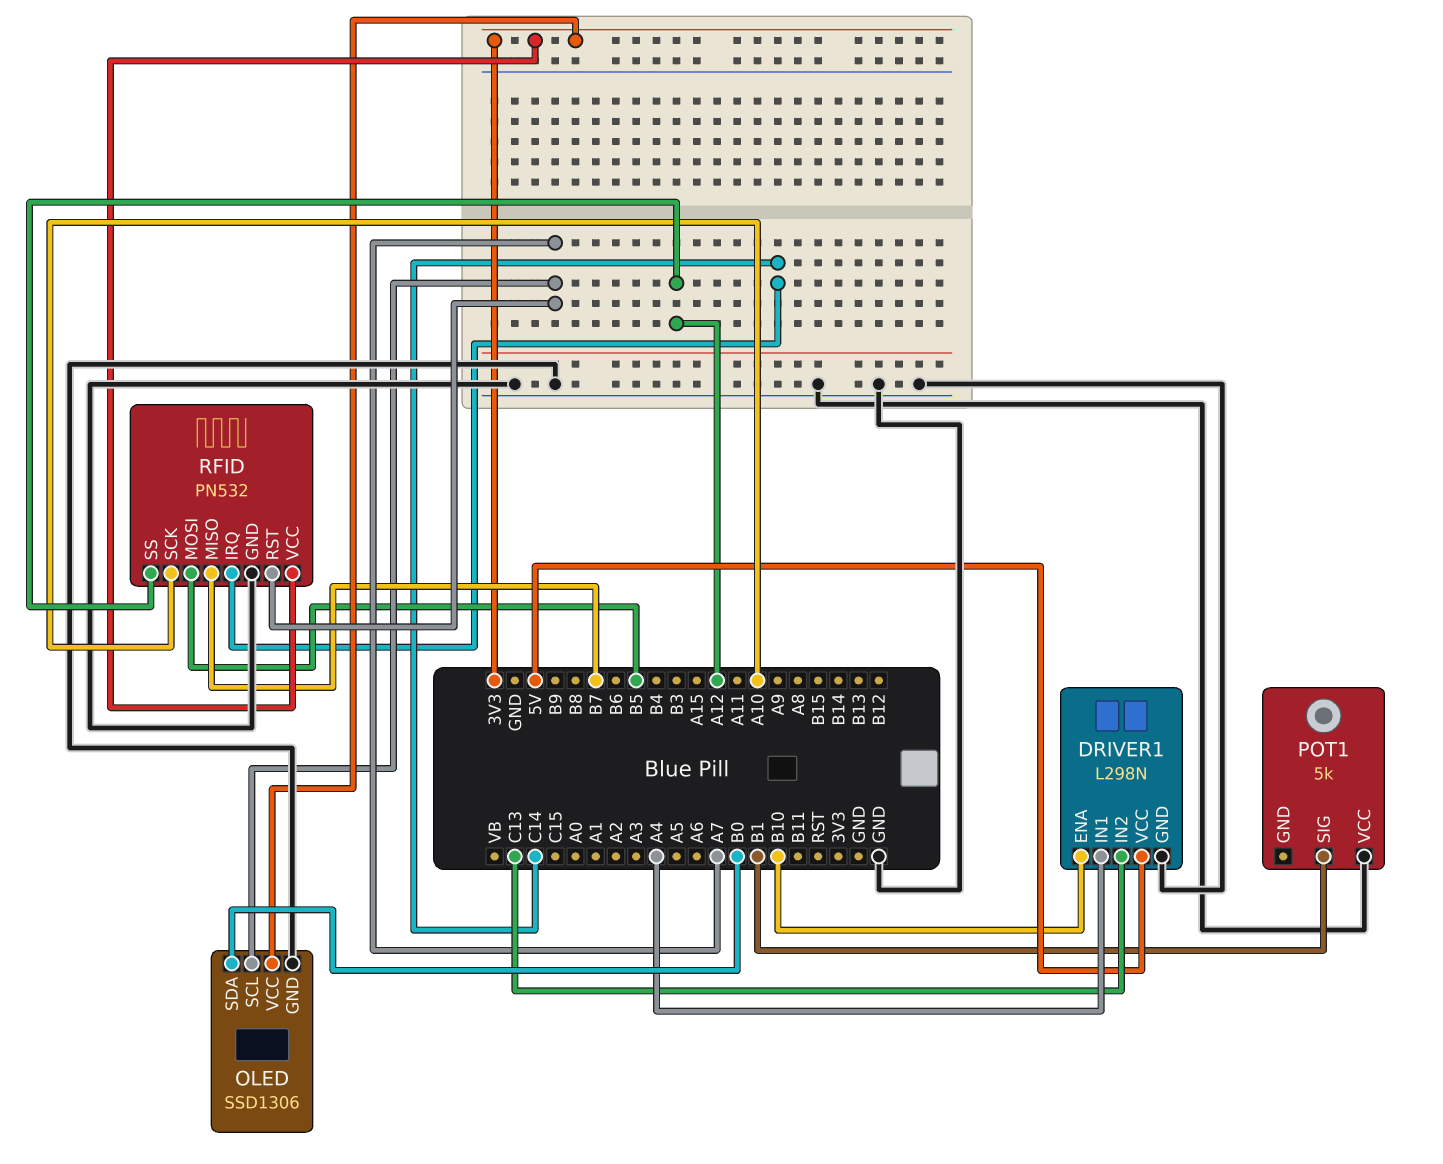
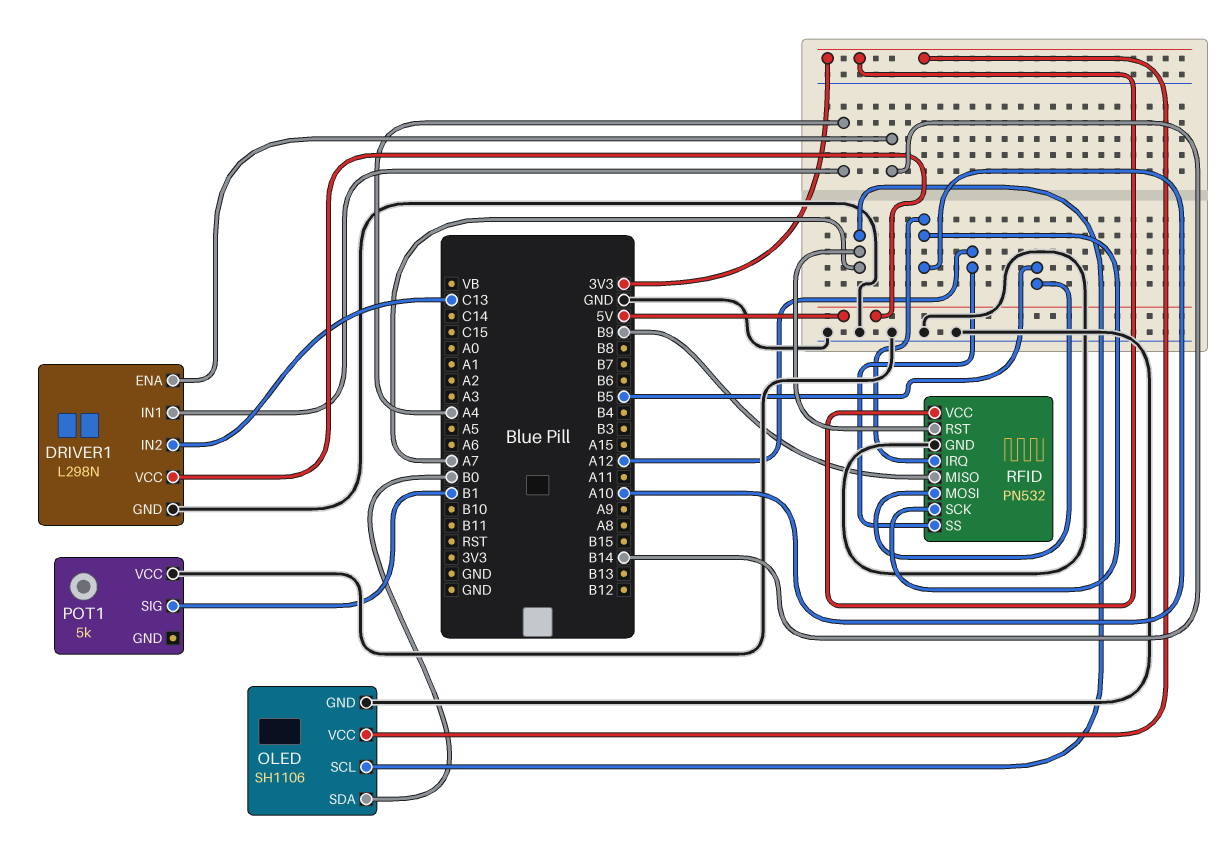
DRIVER1 pin ENA: B10 -> B14
OLED: SSD1306 -> SH1106
RFID pin IRQ: C14 -> A10
RFID pin MISO: B7 -> B9

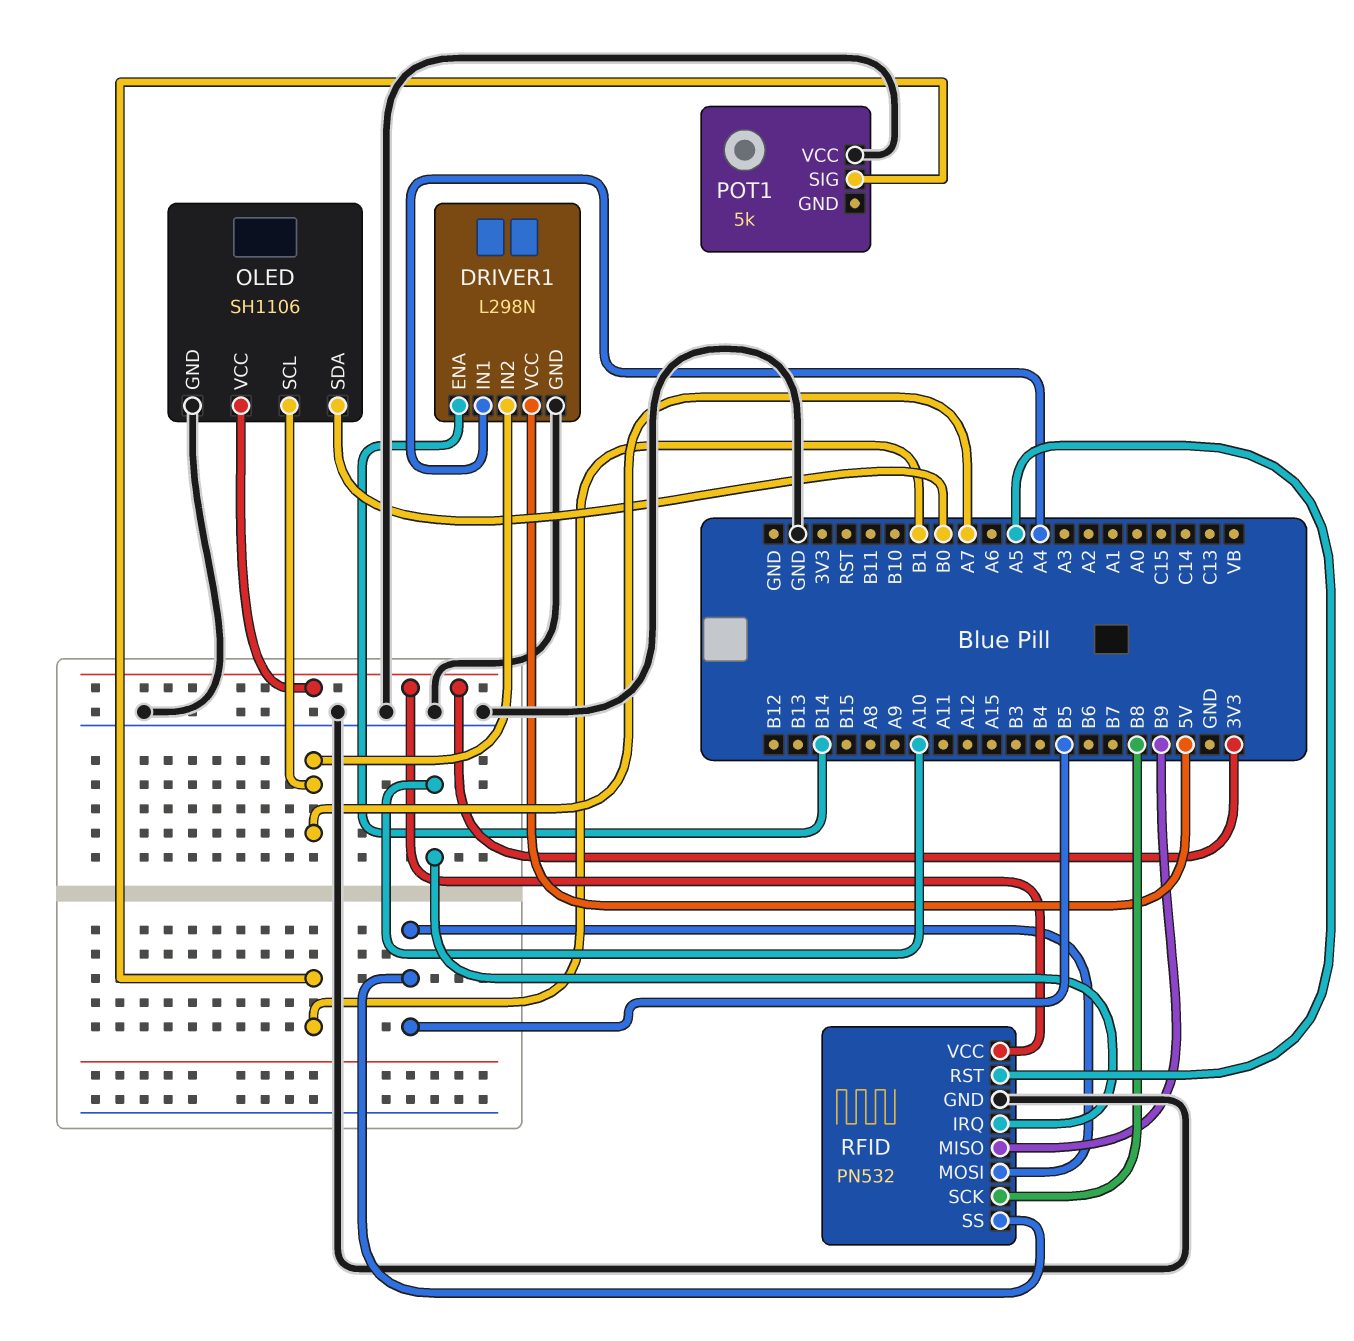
DRIVER1 pin IN2: C13 -> A7
RFID pin RST: A7 -> A5
RFID pin SCK: A10 -> B8
RFID pin SS: A12 -> B5

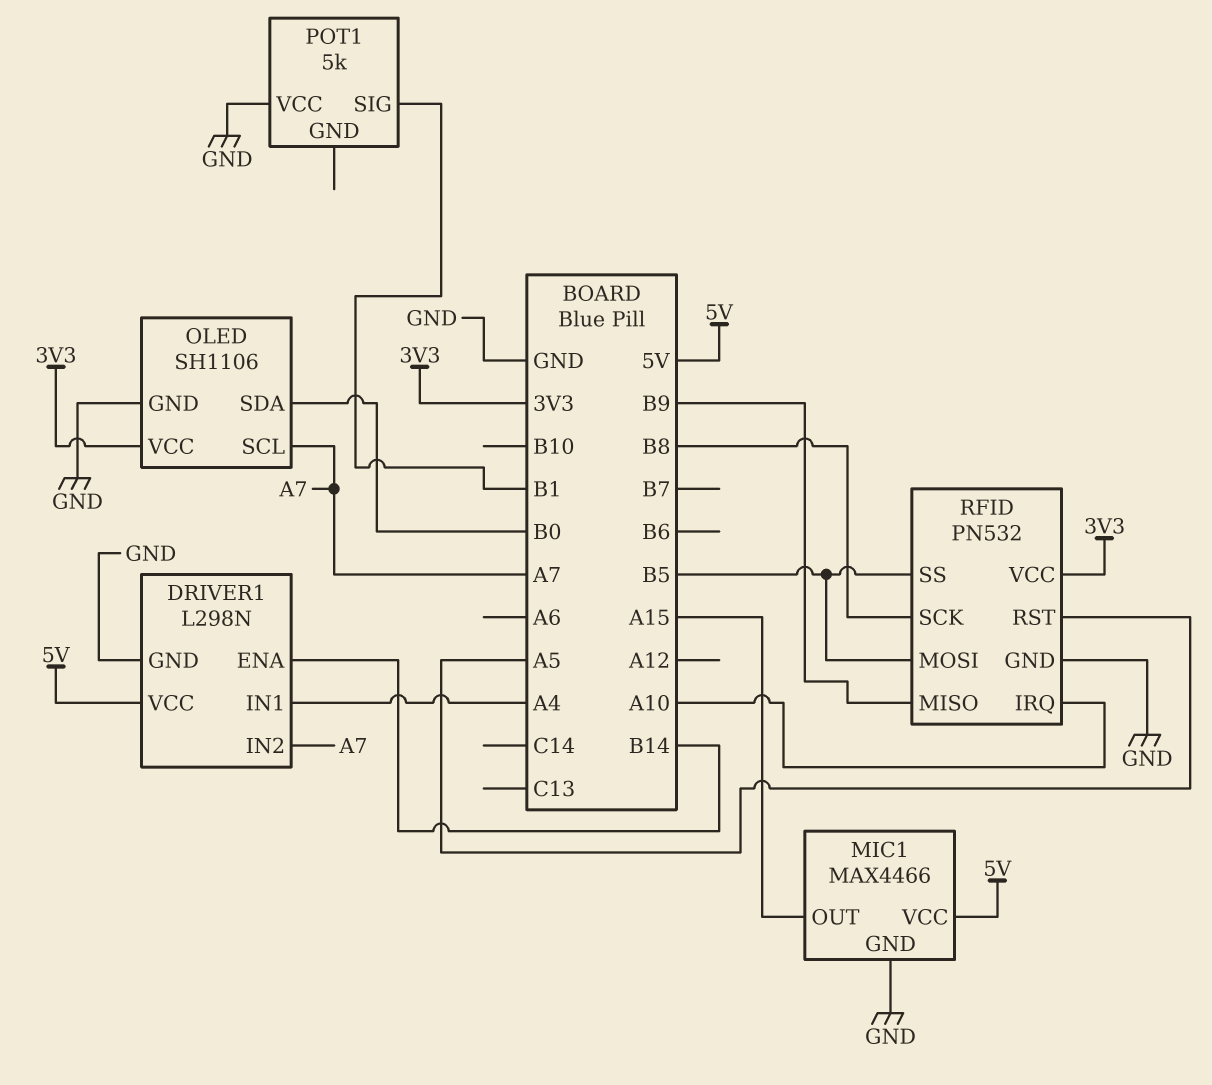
MIC1: none -> MAX4466
MIC1 pin GND: none -> GND
MIC1 pin OUT: none -> A15
MIC1 pin VCC: none -> 5V

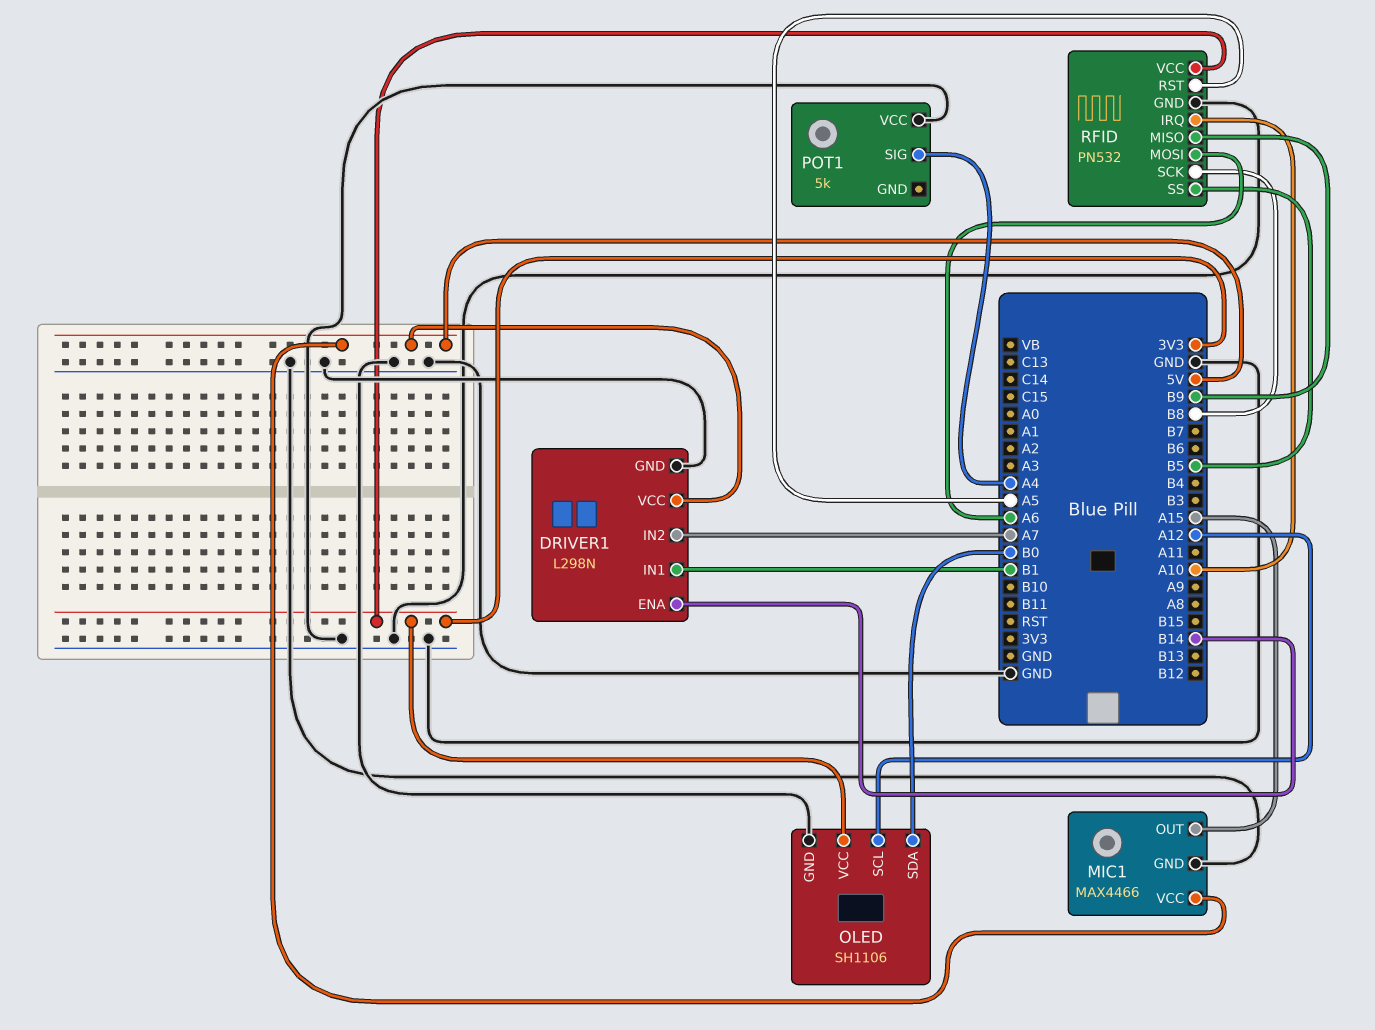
DRIVER1 pin IN1: A4 -> B1
OLED pin SCL: A7 -> A12
POT1 pin SIG: B1 -> A4
RFID pin MOSI: B5 -> A6

